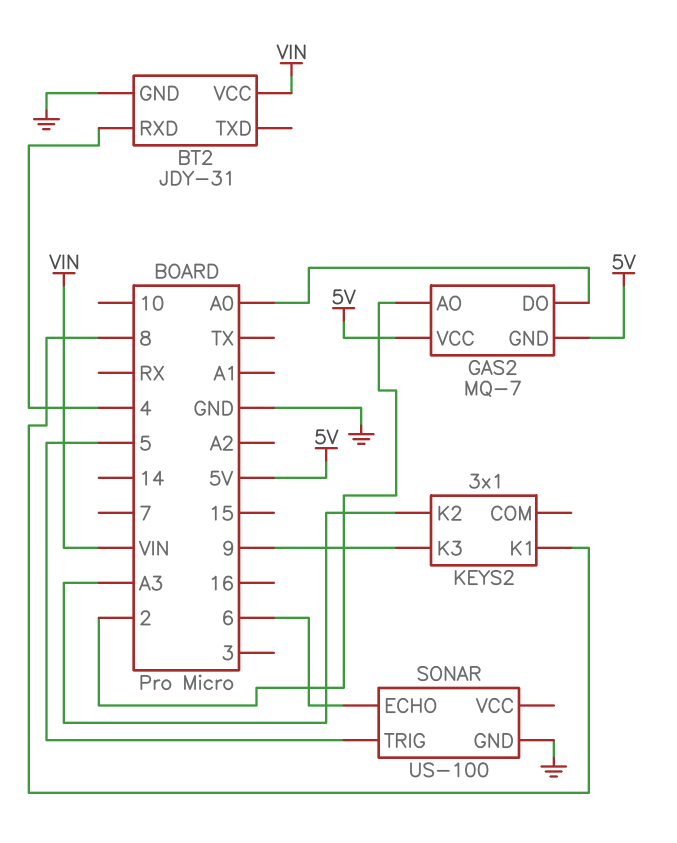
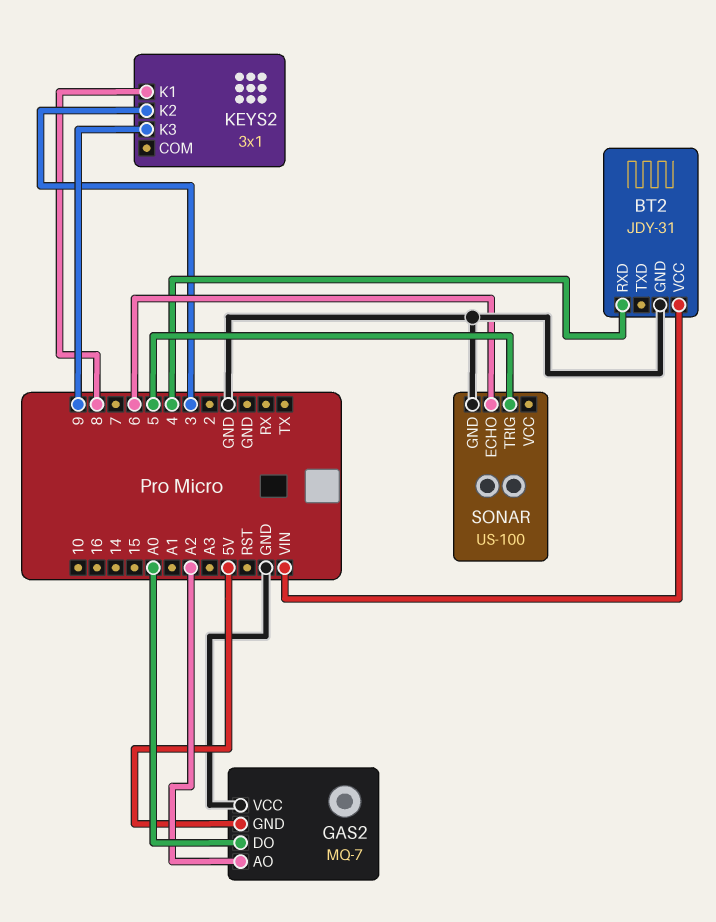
GAS2 pin AO: 2 -> A2
GAS2 pin VCC: 5V -> GND
KEYS2 pin K2: A3 -> 3

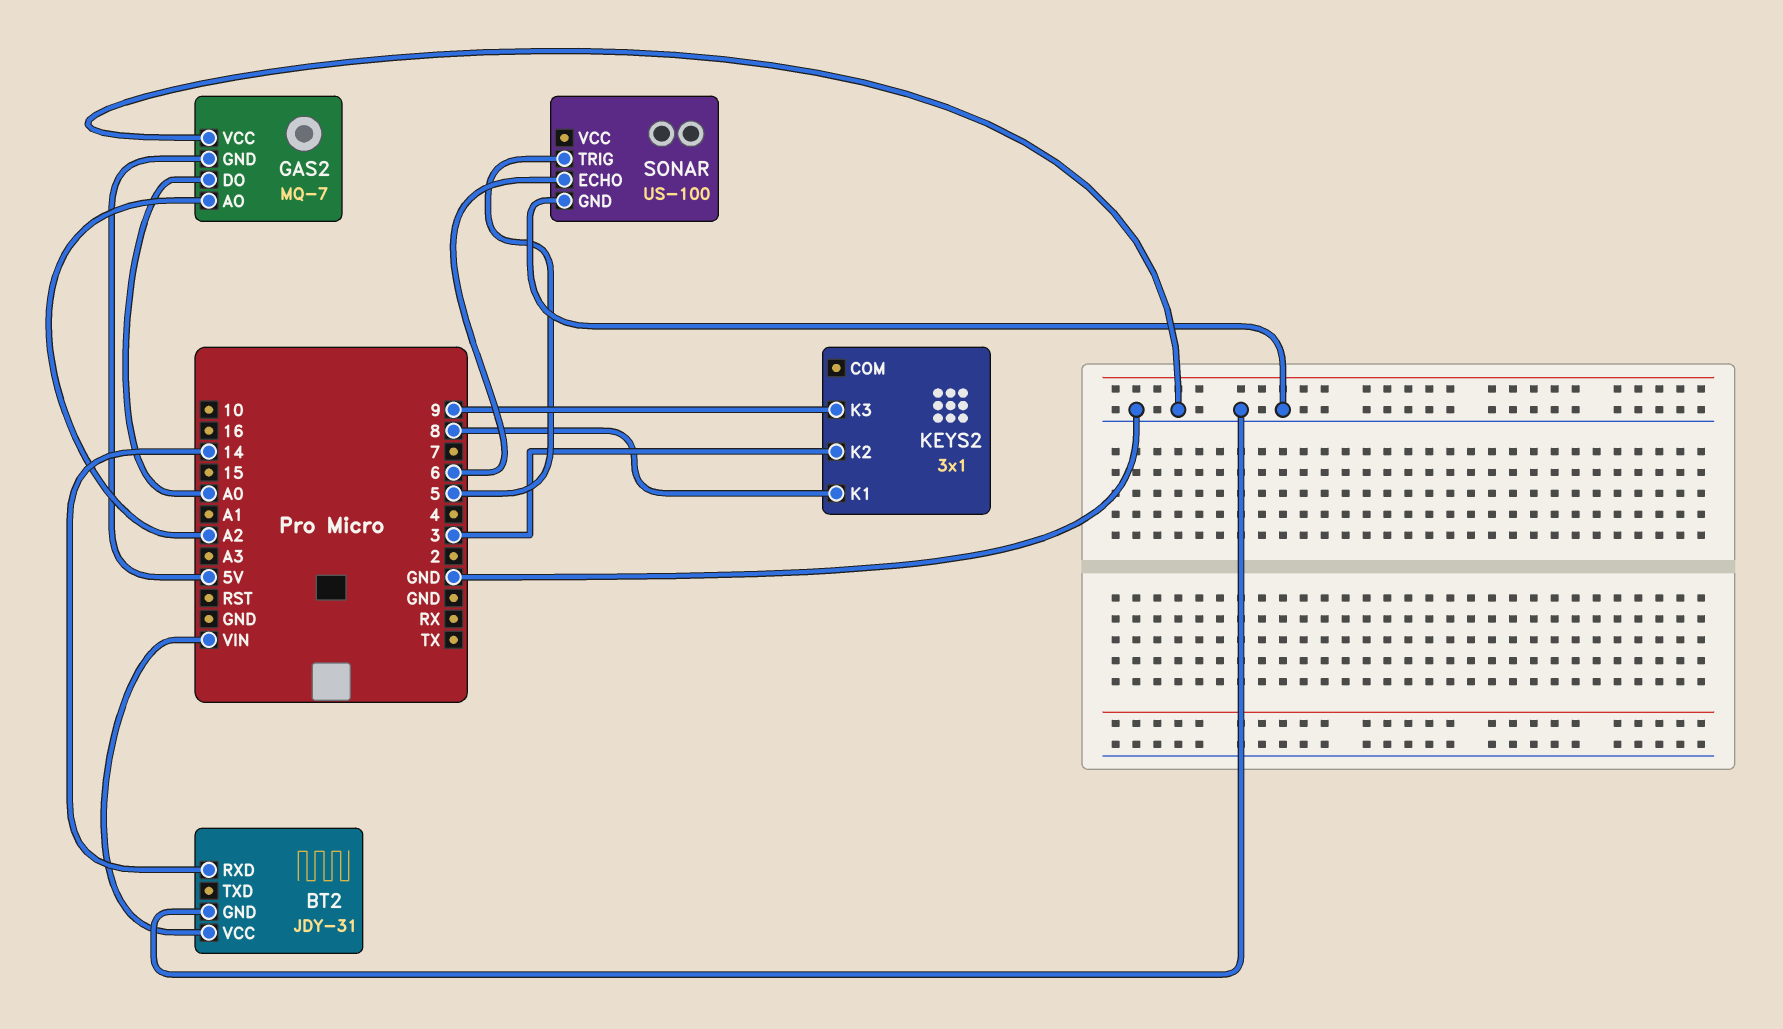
BT2 pin RXD: 4 -> 14

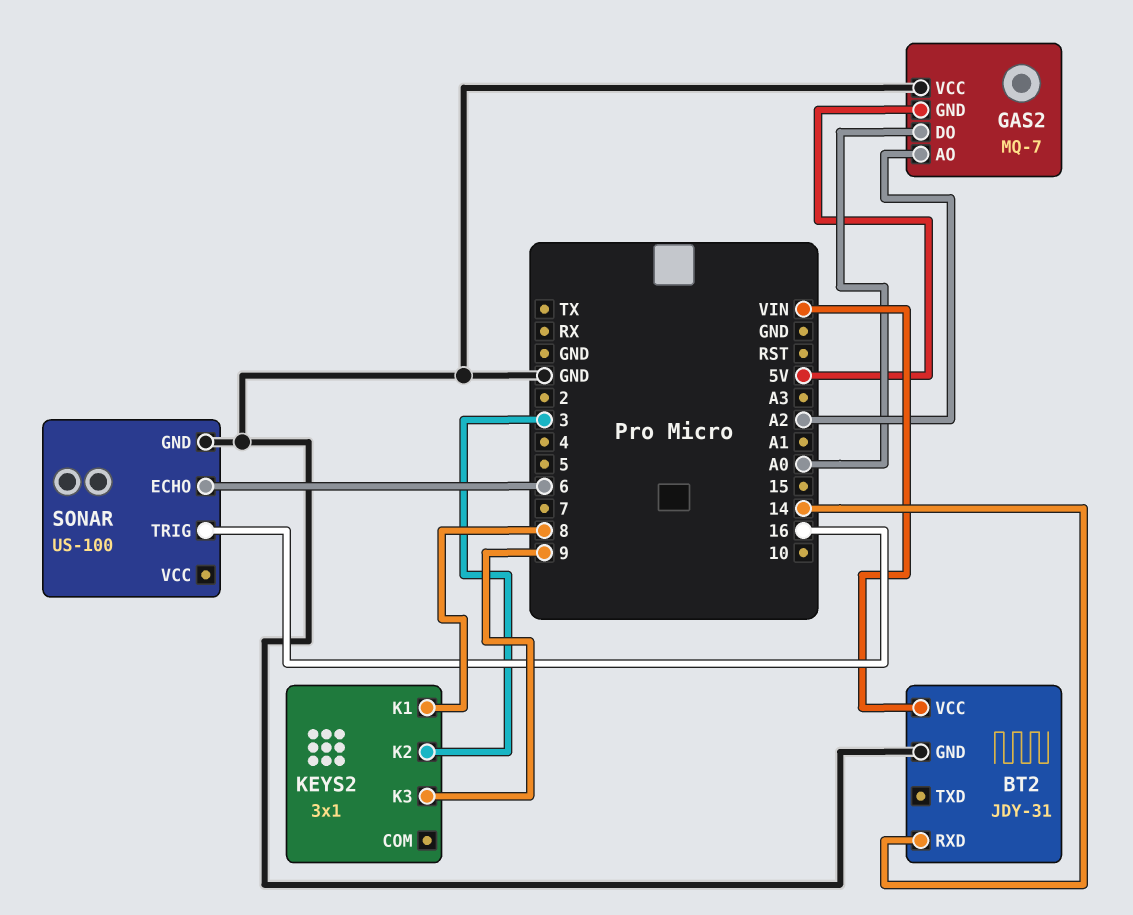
SONAR pin TRIG: 5 -> 16

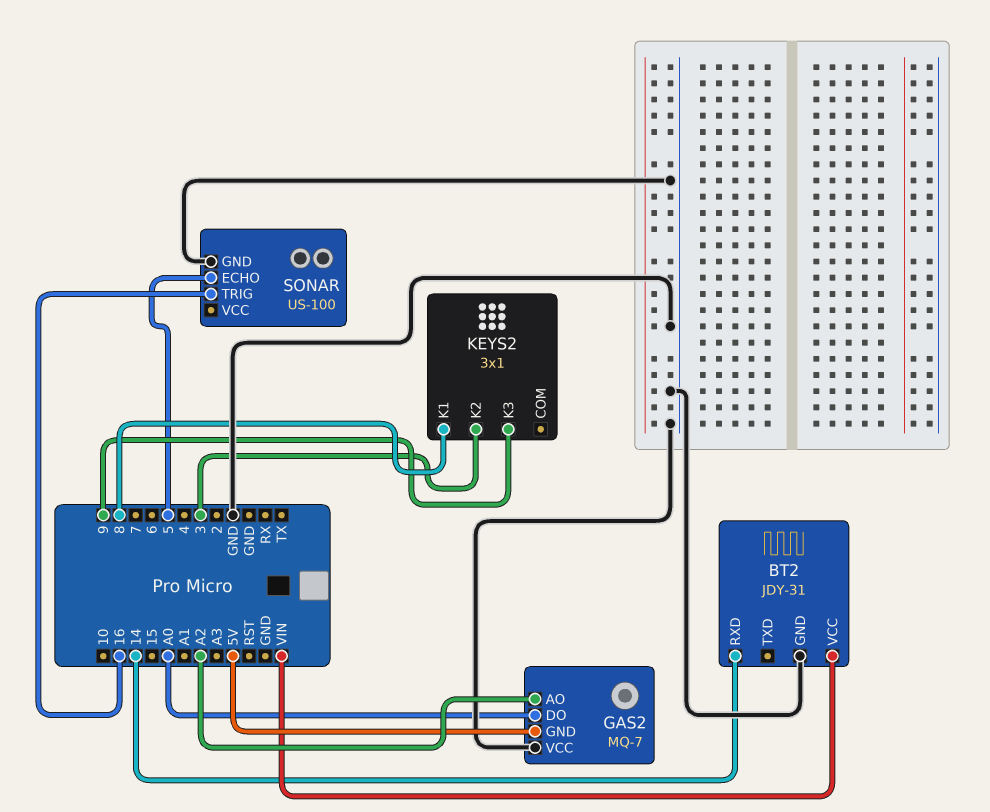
SONAR pin ECHO: 6 -> 5

